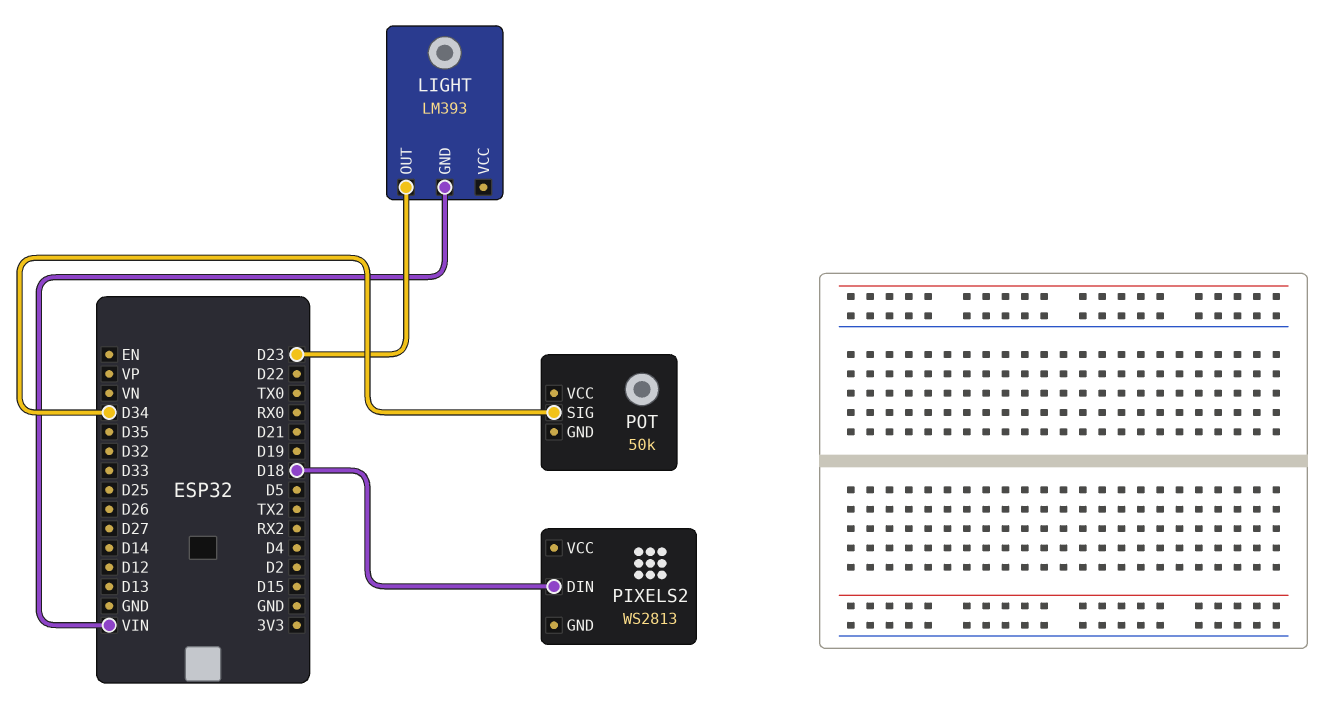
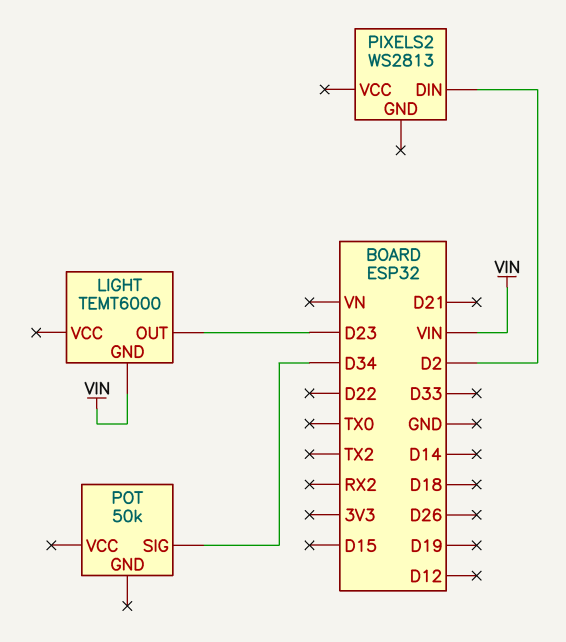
LIGHT: LM393 -> TEMT6000
PIXELS2 pin DIN: D18 -> D2

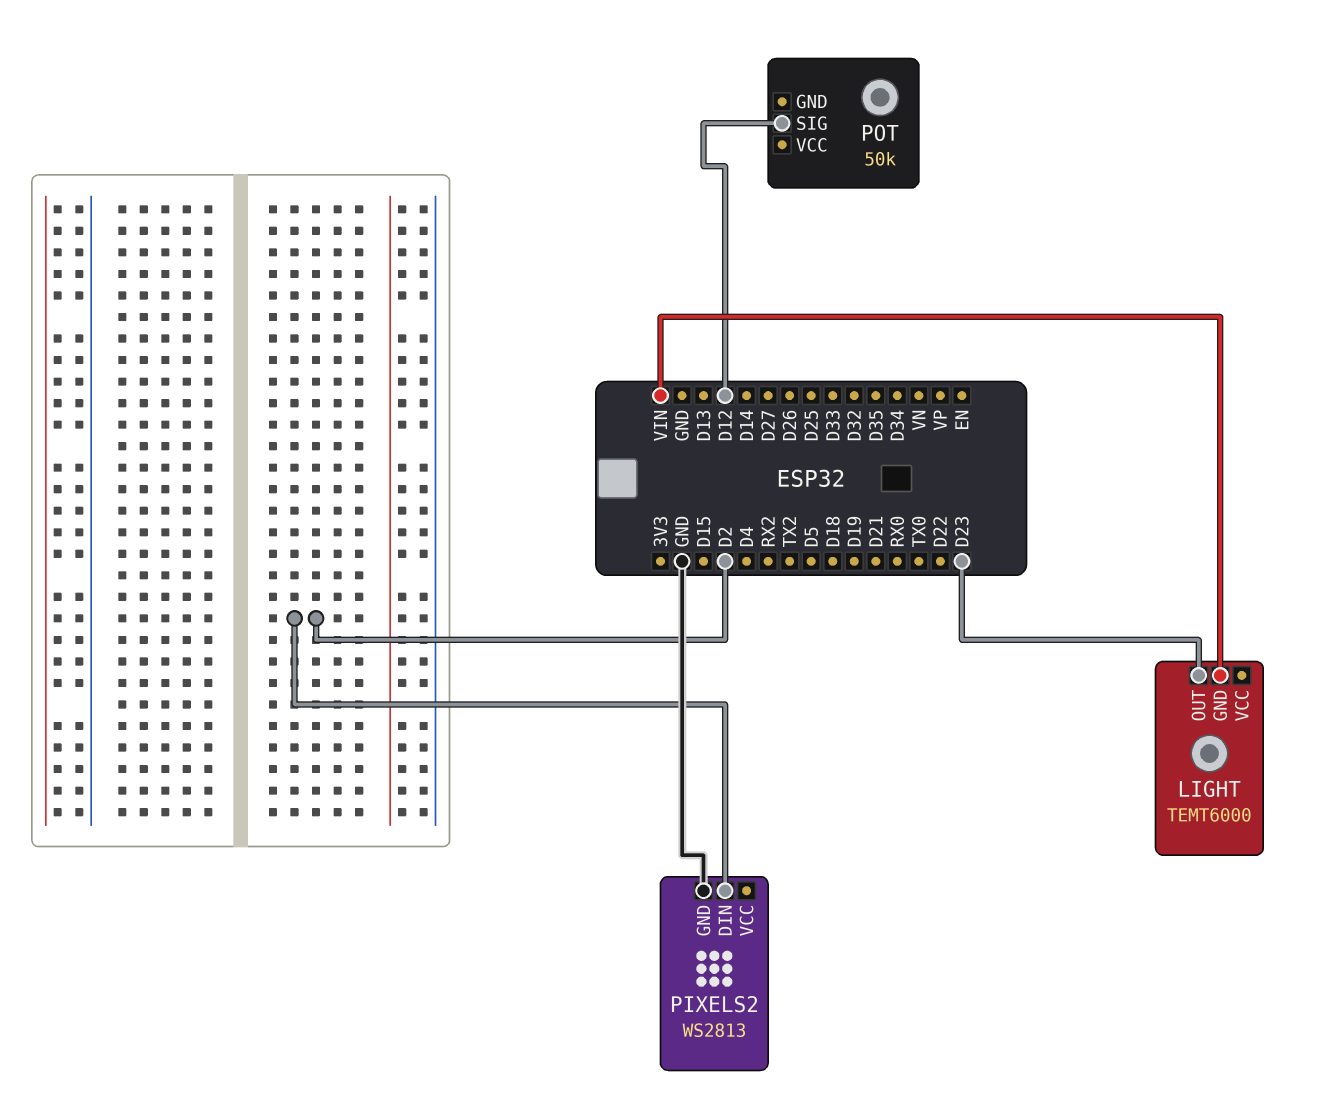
PIXELS2 pin GND: none -> GND
POT pin SIG: D34 -> D12

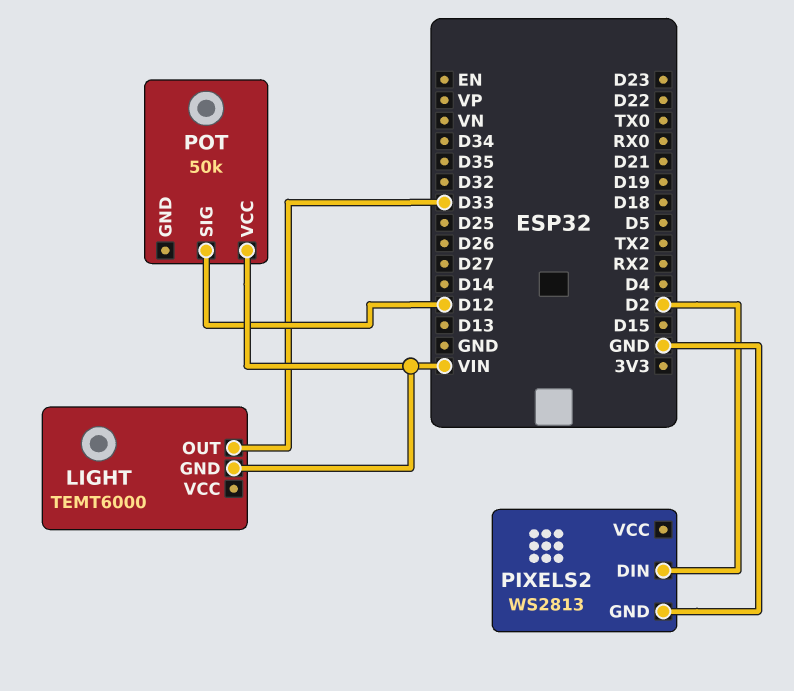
LIGHT pin OUT: D23 -> D33
POT pin VCC: none -> VIN

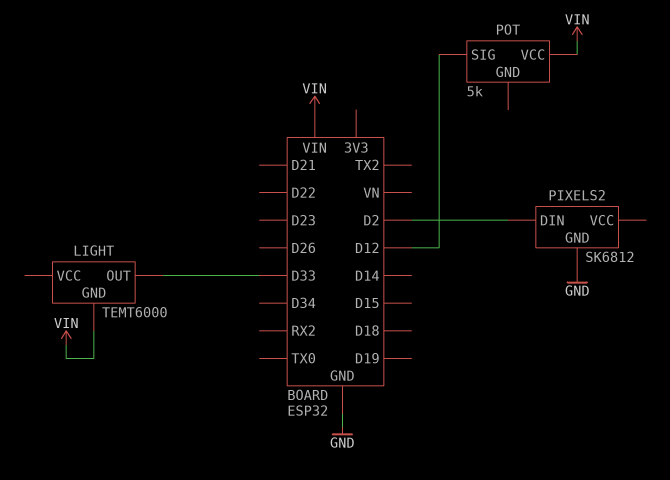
PIXELS2: WS2813 -> SK6812
POT: 50k -> 5k

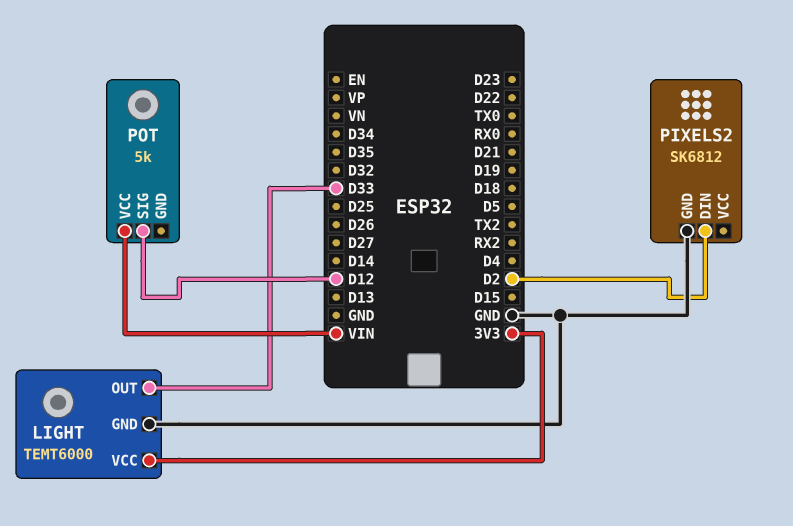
LIGHT pin GND: VIN -> GND
LIGHT pin VCC: none -> 3V3

